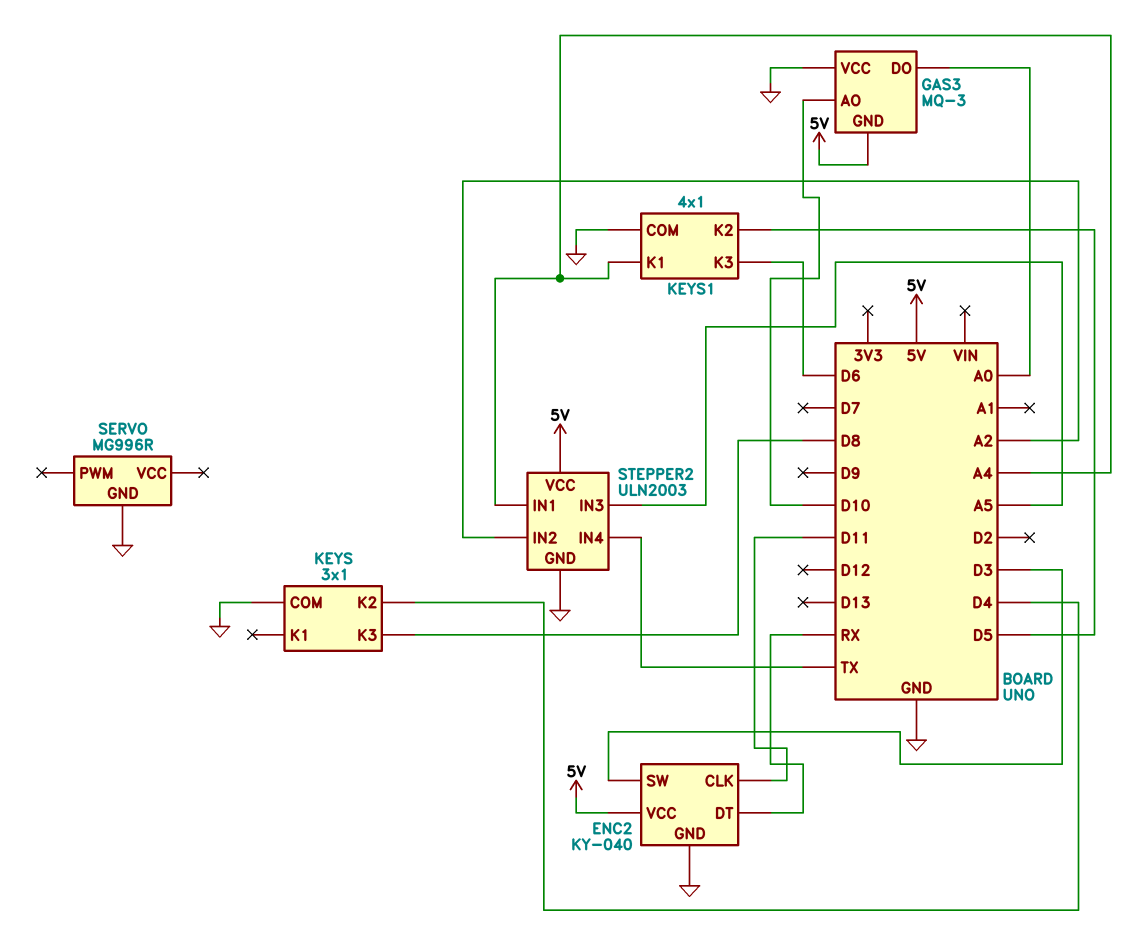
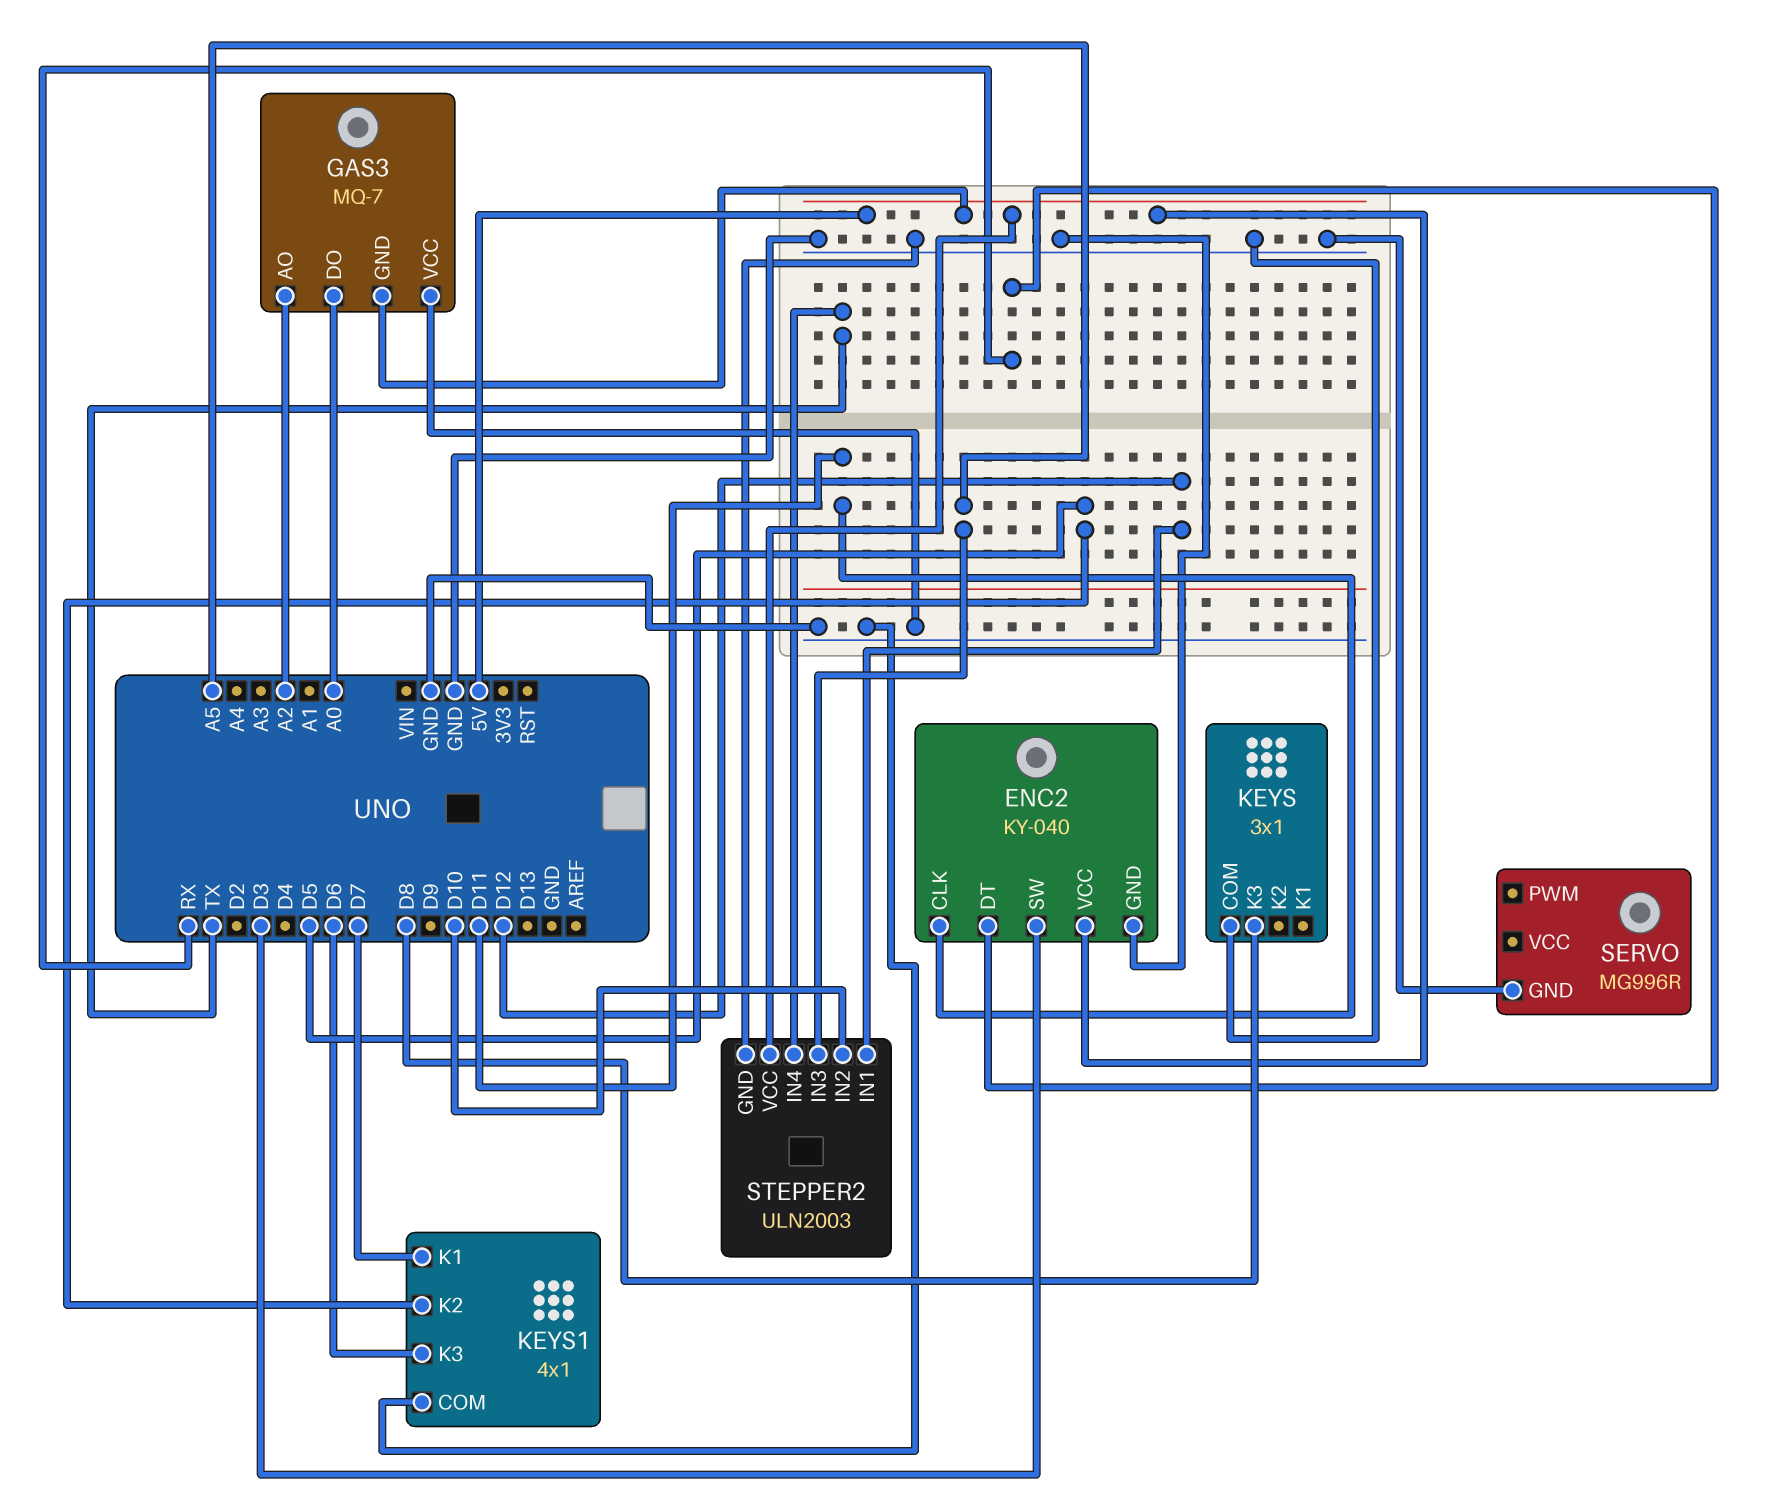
GAS3: MQ-3 -> MQ-7
GAS3 pin AO: D10 -> A2
KEYS pin K2: D4 -> none
KEYS1 pin K1: A4 -> D7
STEPPER2 pin IN1: A4 -> D12
STEPPER2 pin IN2: A2 -> D10

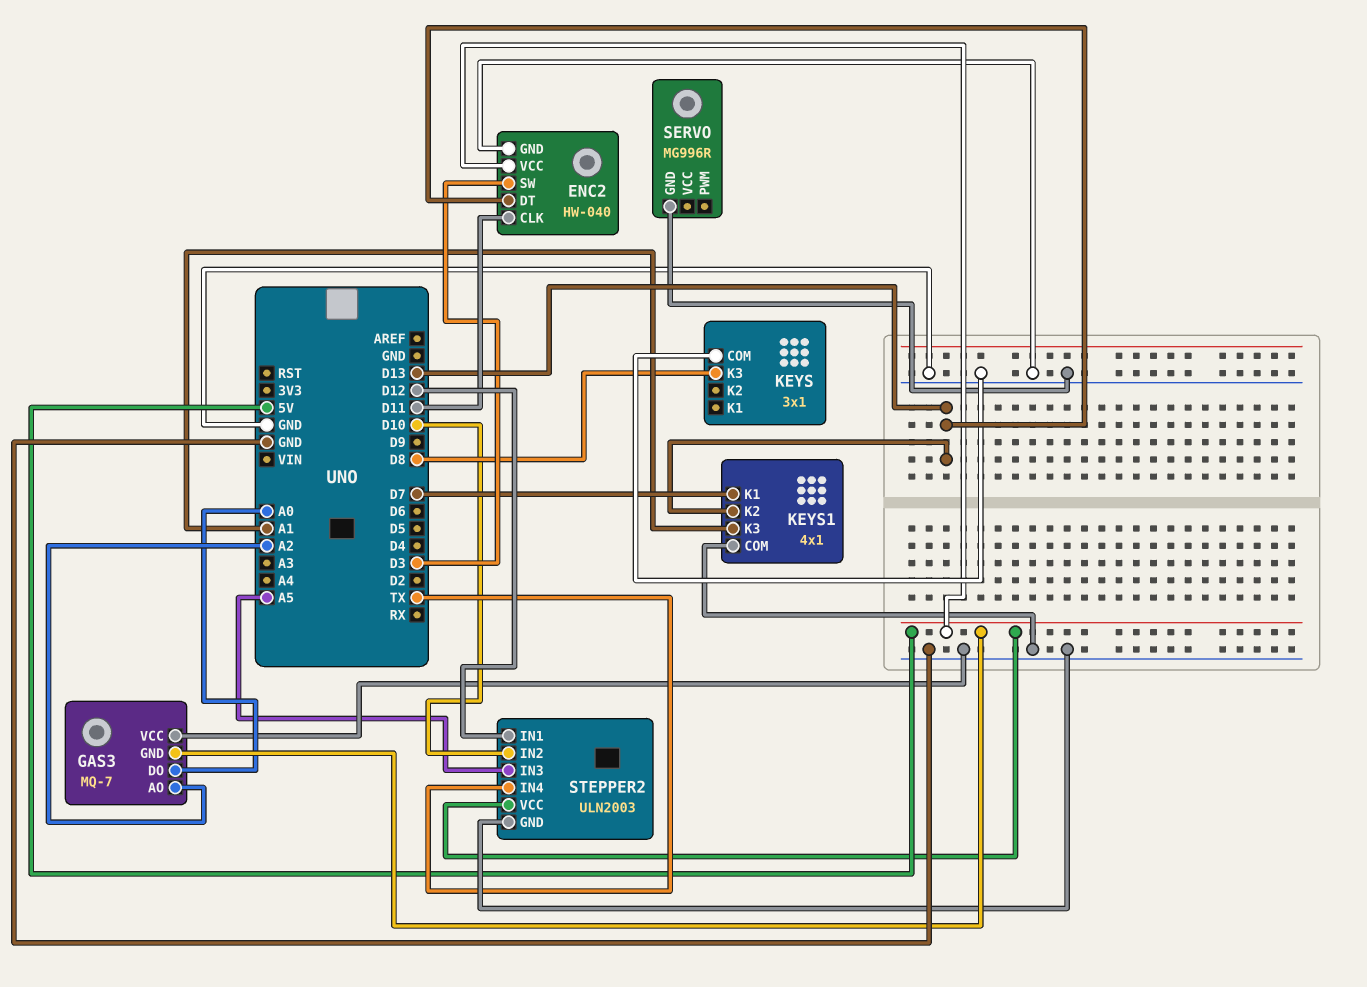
ENC2: KY-040 -> HW-040
ENC2 pin DT: RX -> D13
KEYS1 pin K2: D5 -> D13
KEYS1 pin K3: D6 -> A1

